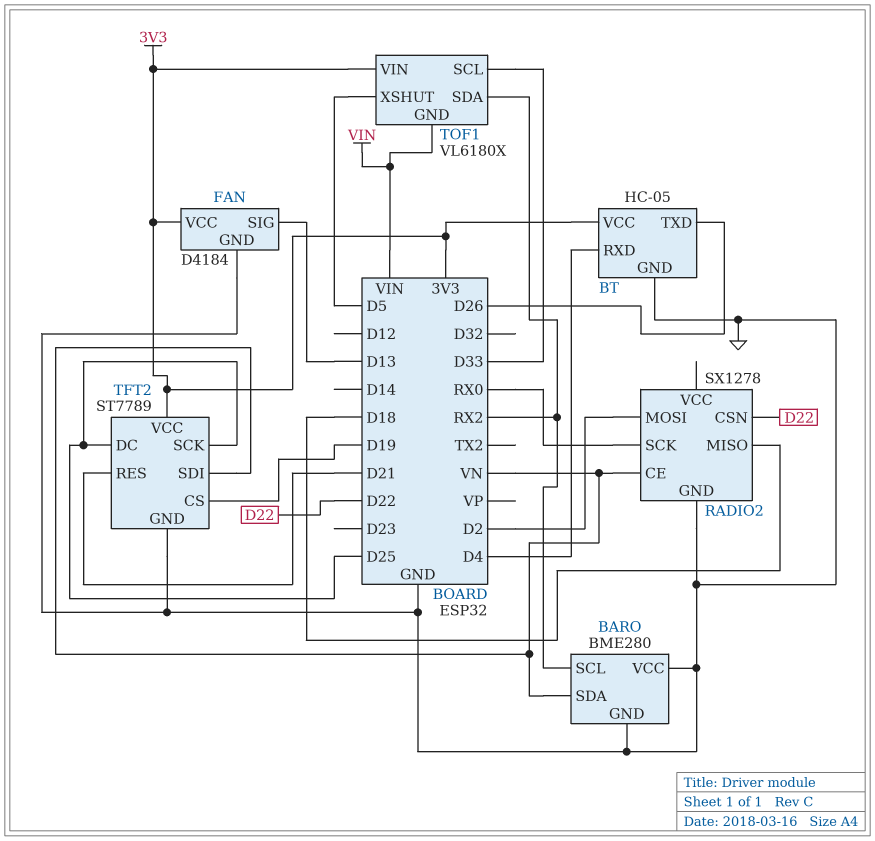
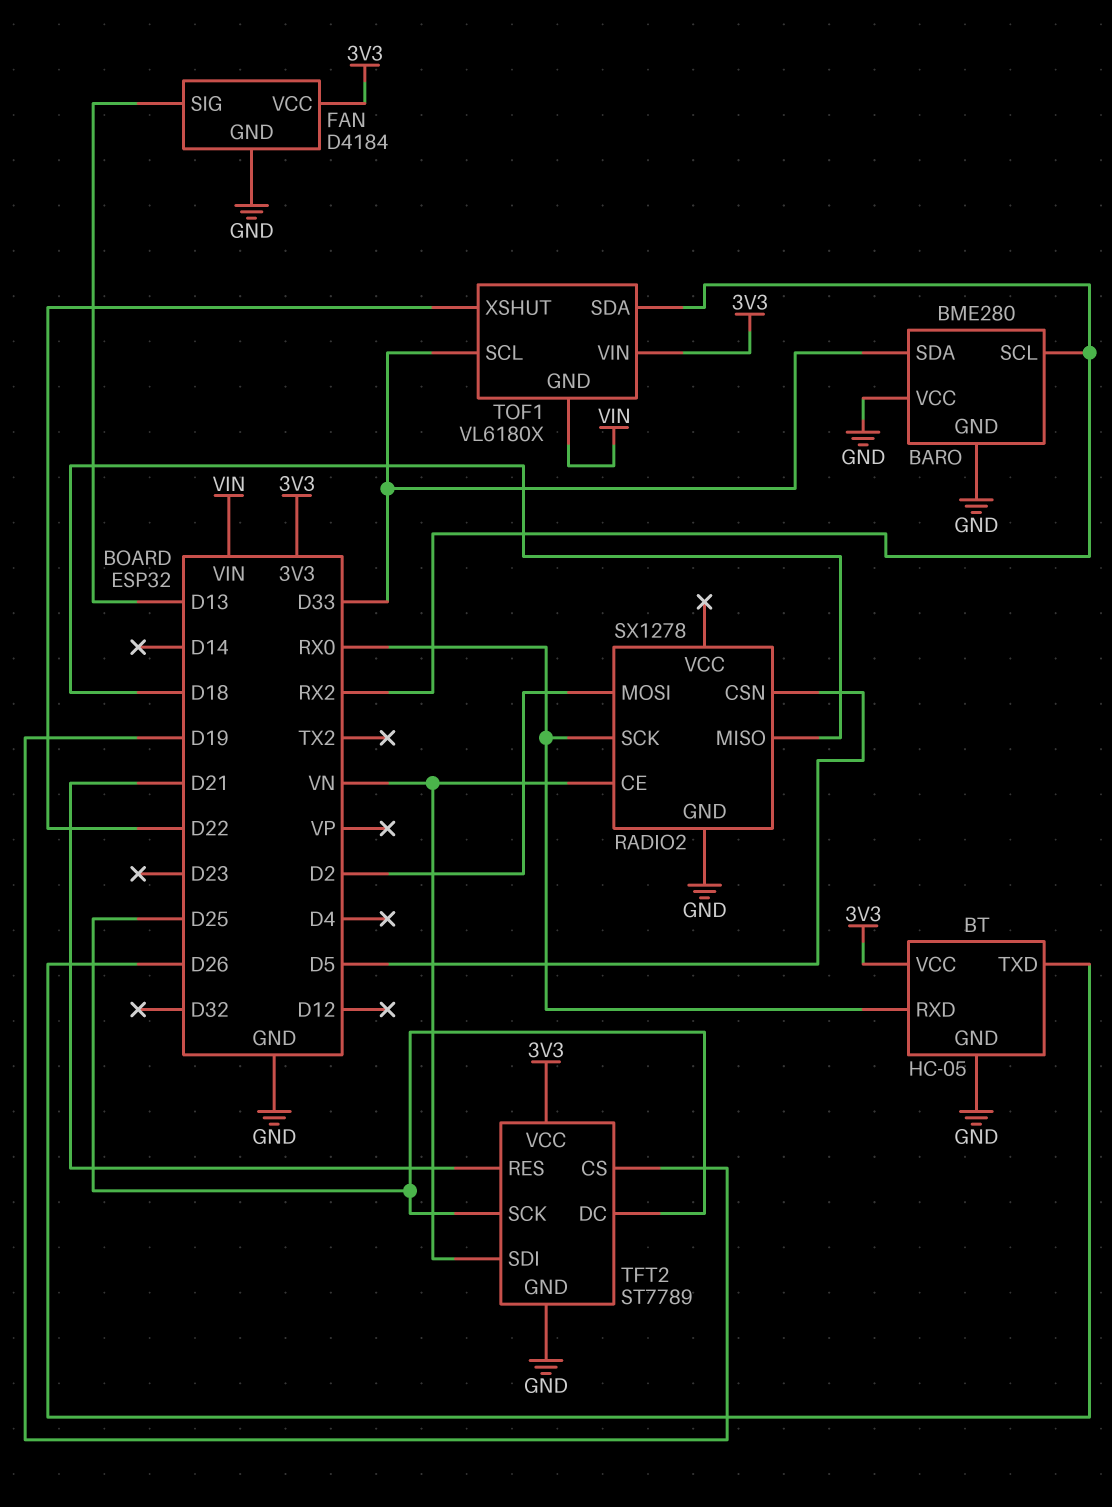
BARO pin SDA: VN -> D33
BT pin RXD: D4 -> RX0
RADIO2 pin CSN: D22 -> D5
TOF1 pin XSHUT: D5 -> D22

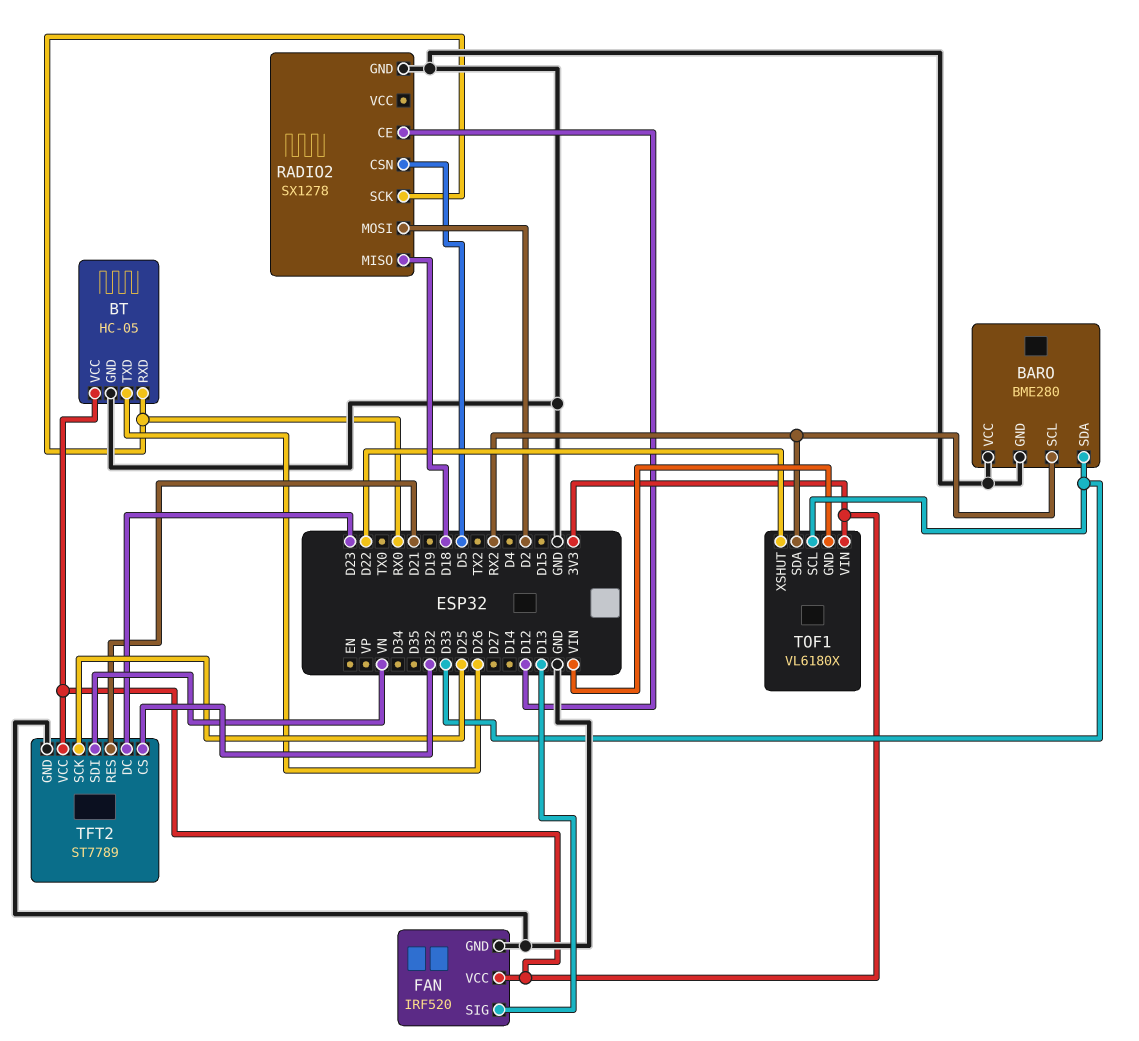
FAN: D4184 -> IRF520
RADIO2 pin CE: VN -> D12
TFT2 pin CS: D19 -> D32
TFT2 pin DC: D25 -> D23

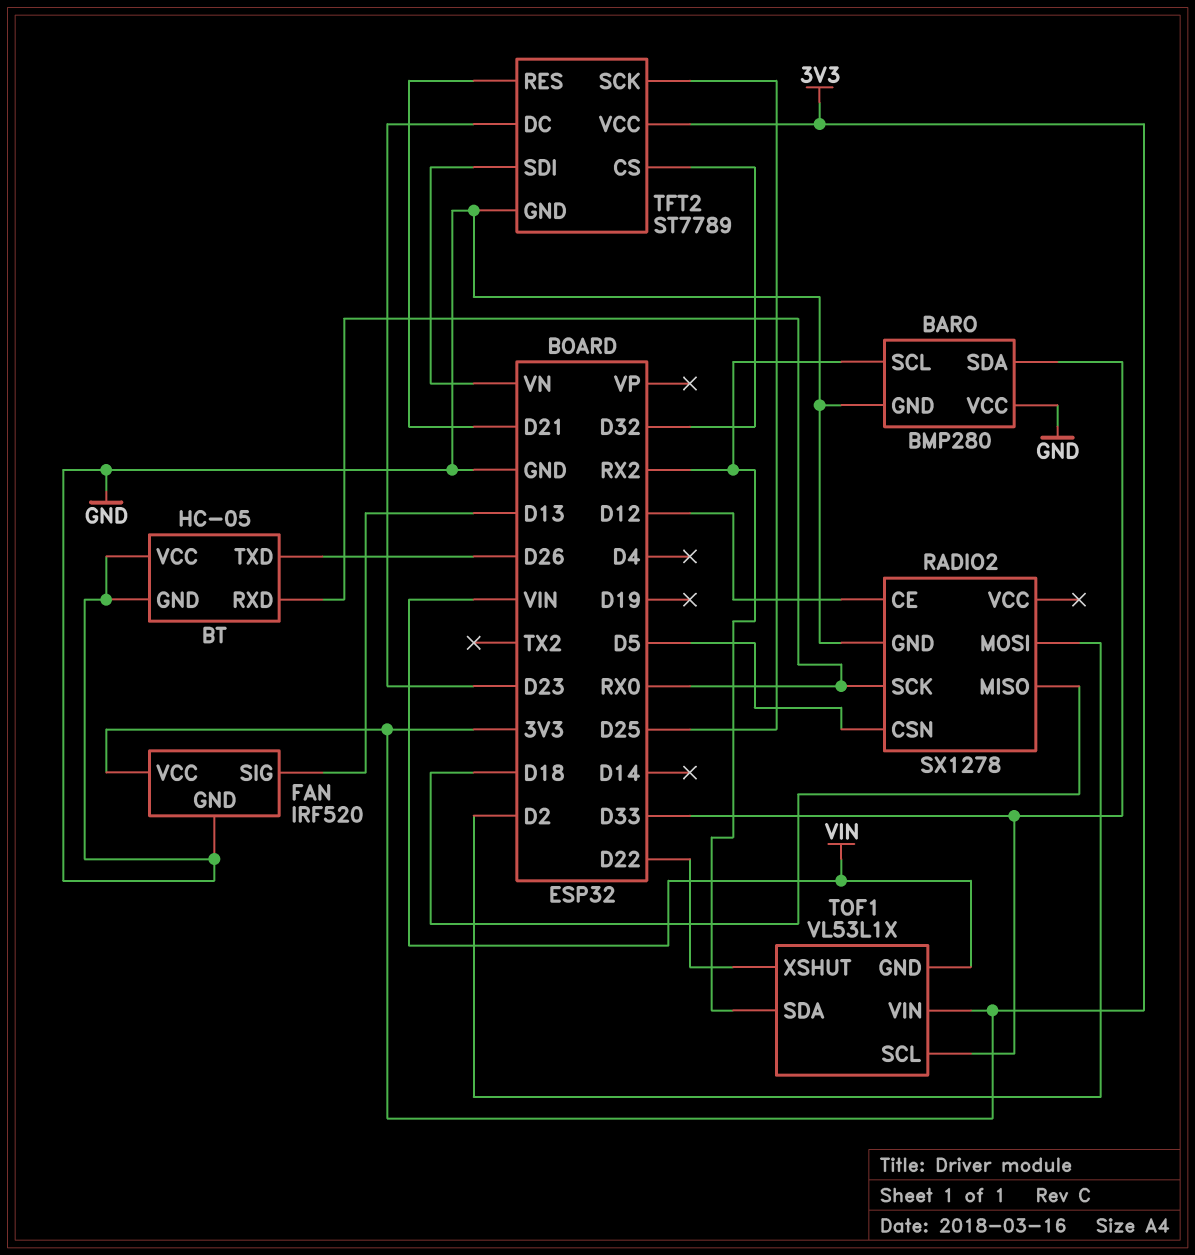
BARO: BME280 -> BMP280
BT pin VCC: 3V3 -> GND
TOF1: VL6180X -> VL53L1X

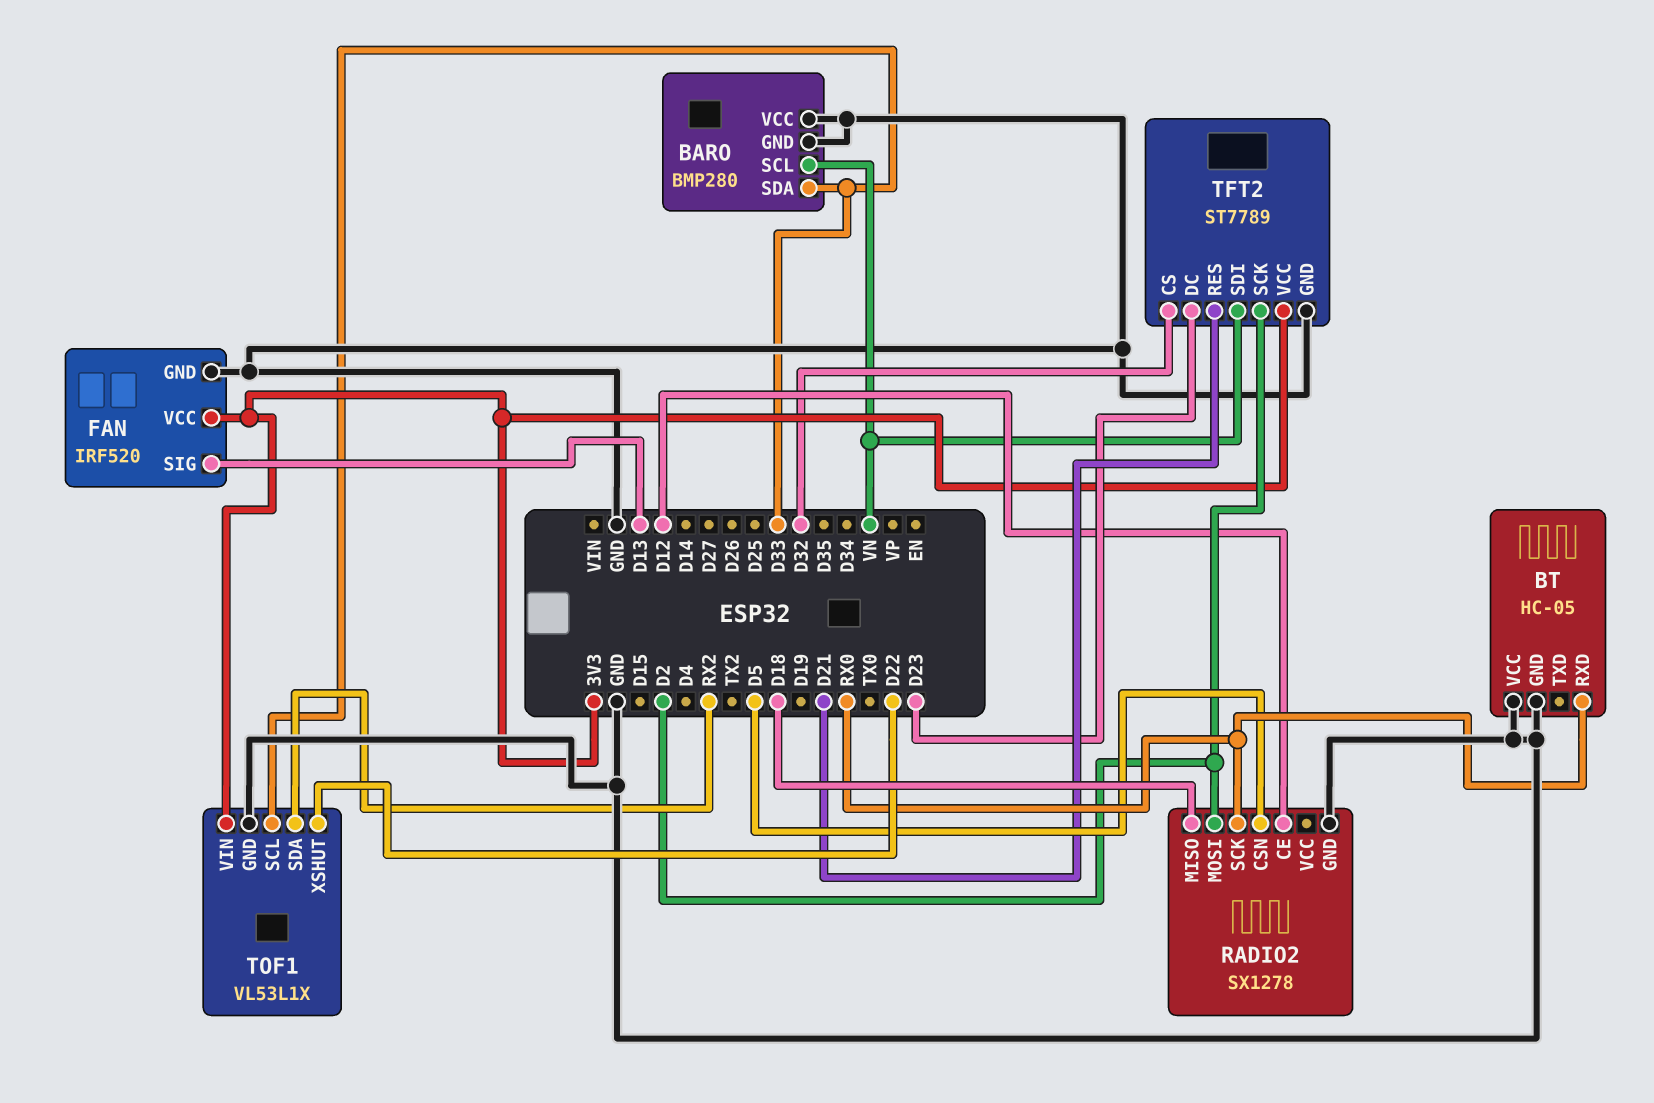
BARO pin SCL: RX2 -> VN
BT pin TXD: D26 -> none
TFT2 pin SCK: D25 -> D2
TOF1 pin GND: VIN -> GND

